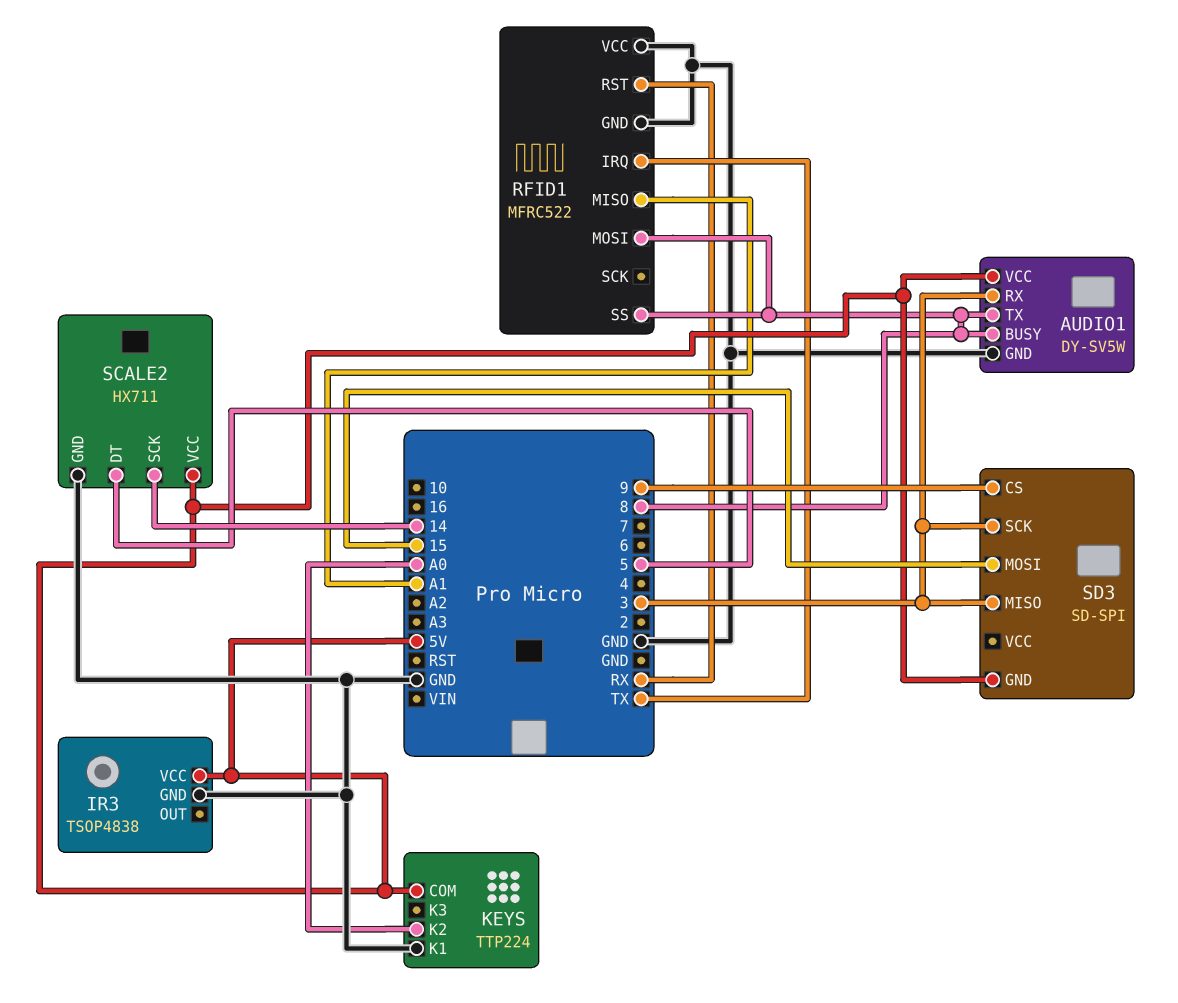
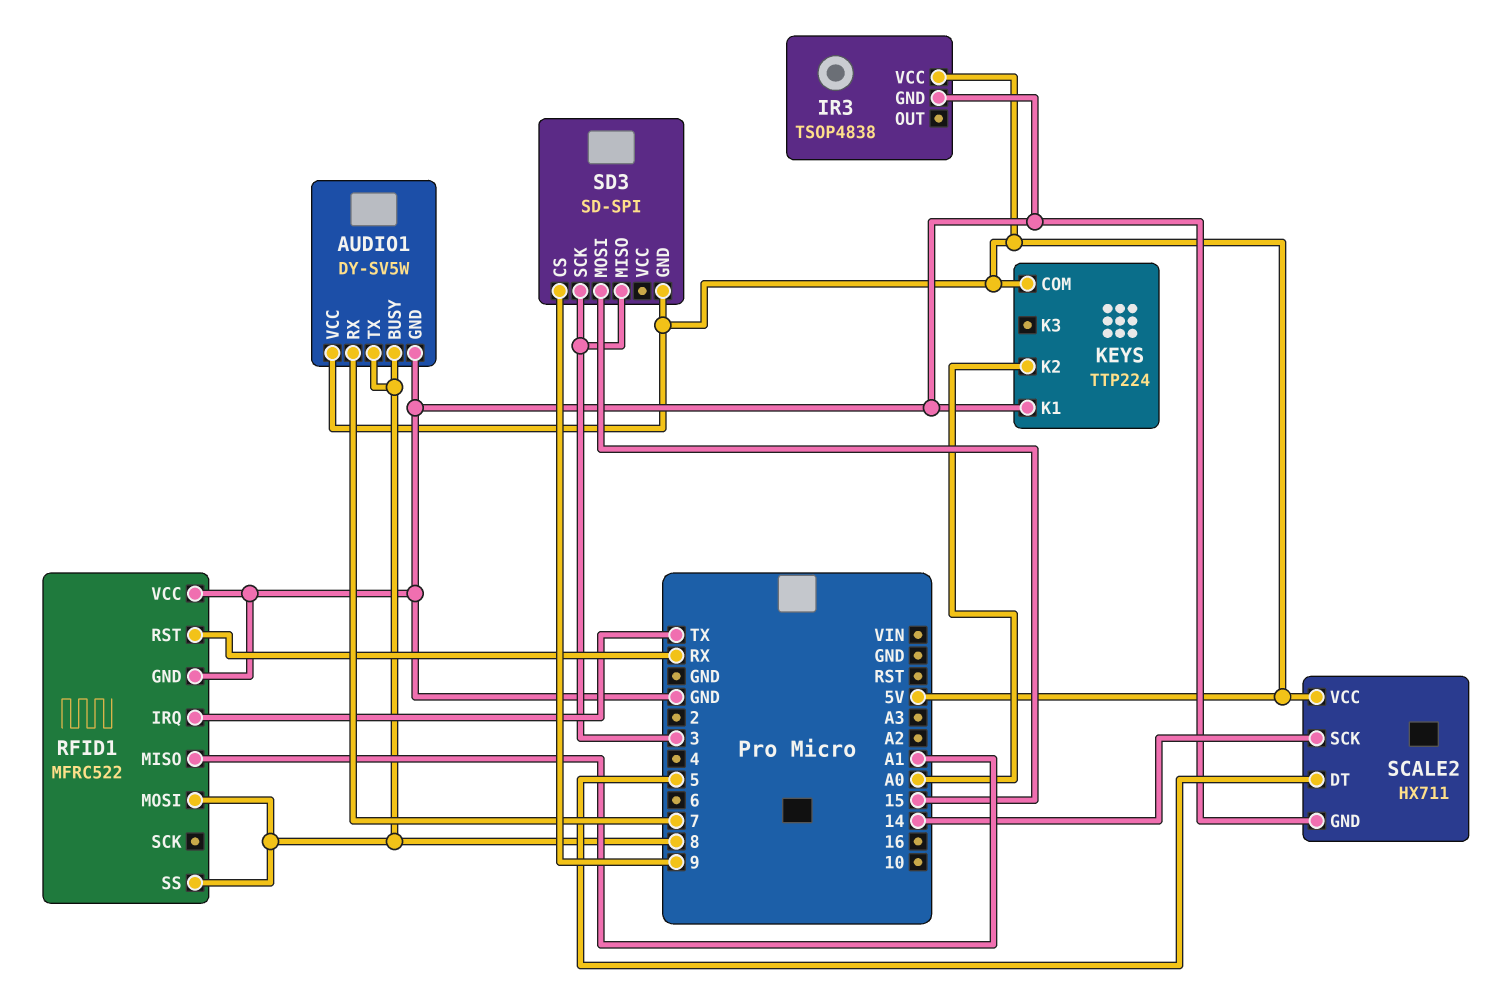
AUDIO1 pin RX: 3 -> 7

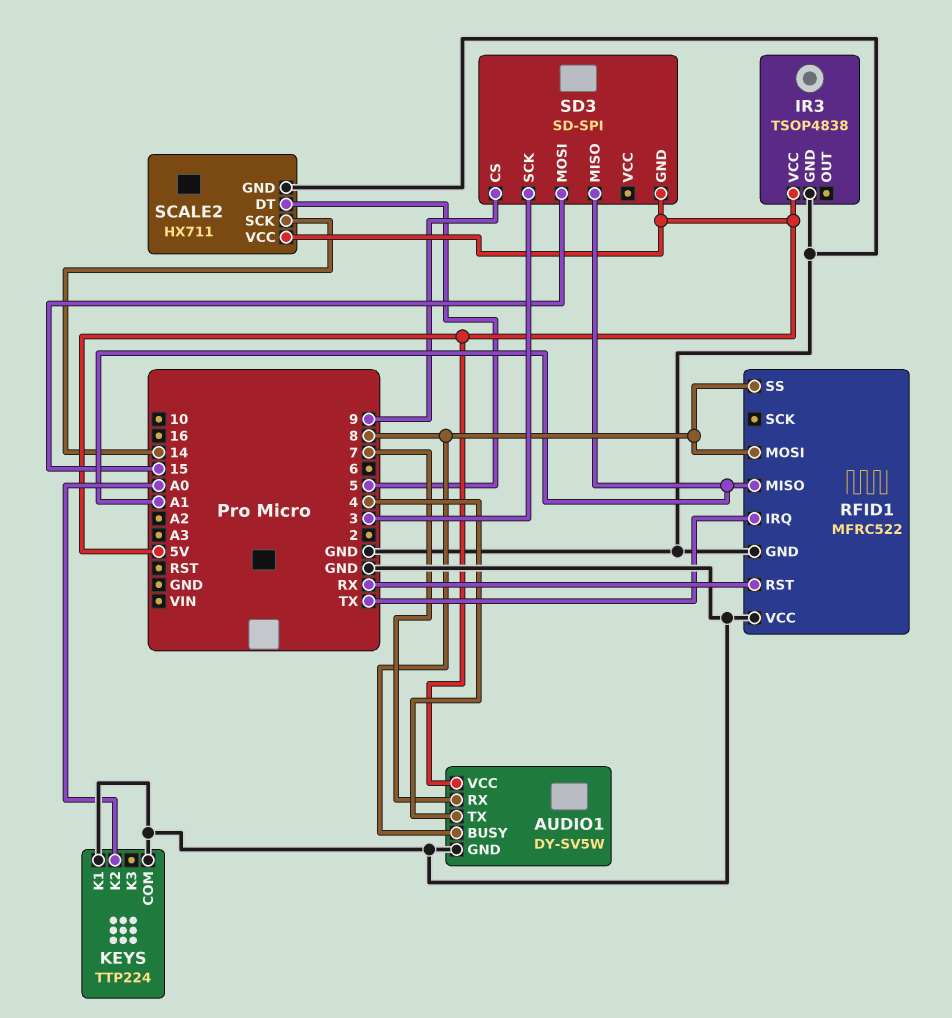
AUDIO1 pin TX: 8 -> 4
KEYS pin COM: 5V -> GND
SD3 pin MISO: 3 -> A1

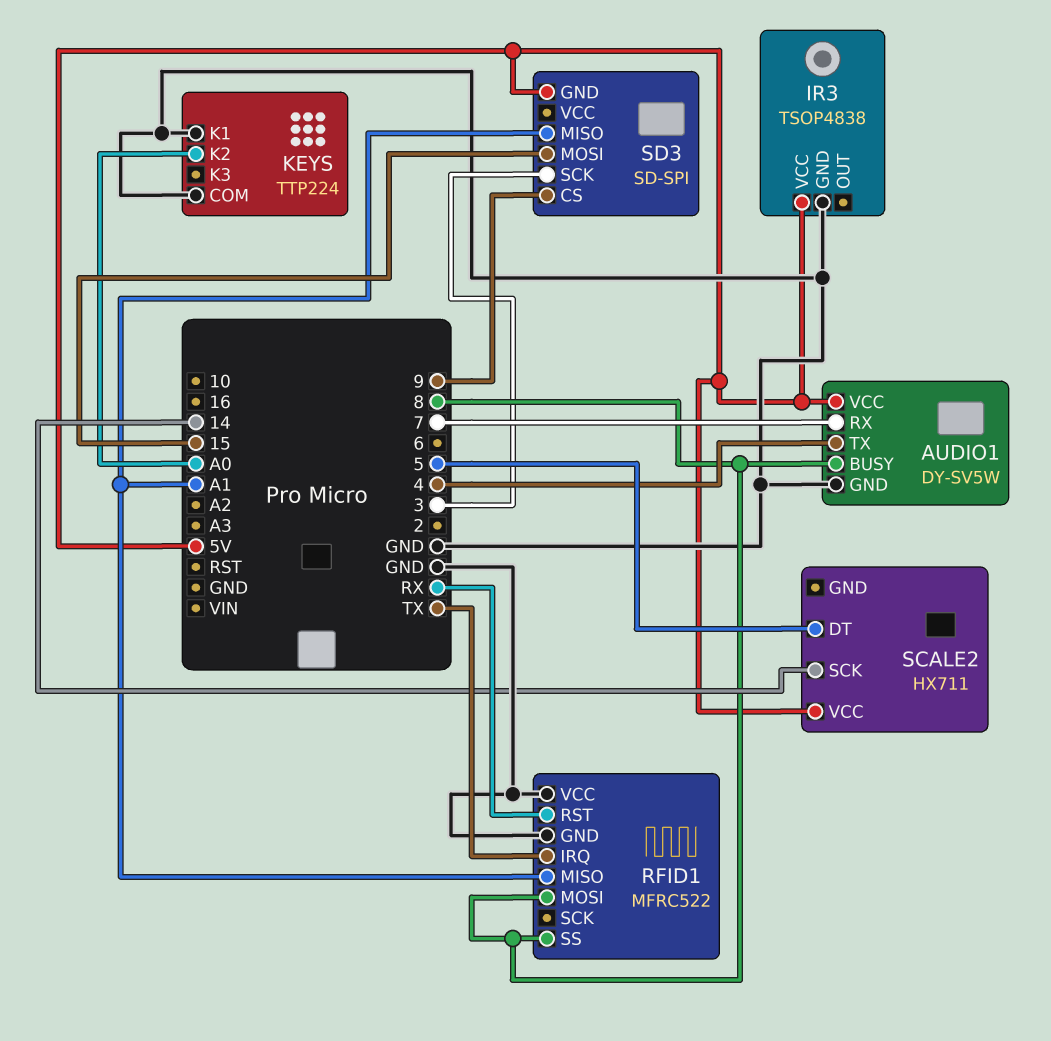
SCALE2 pin GND: GND -> none

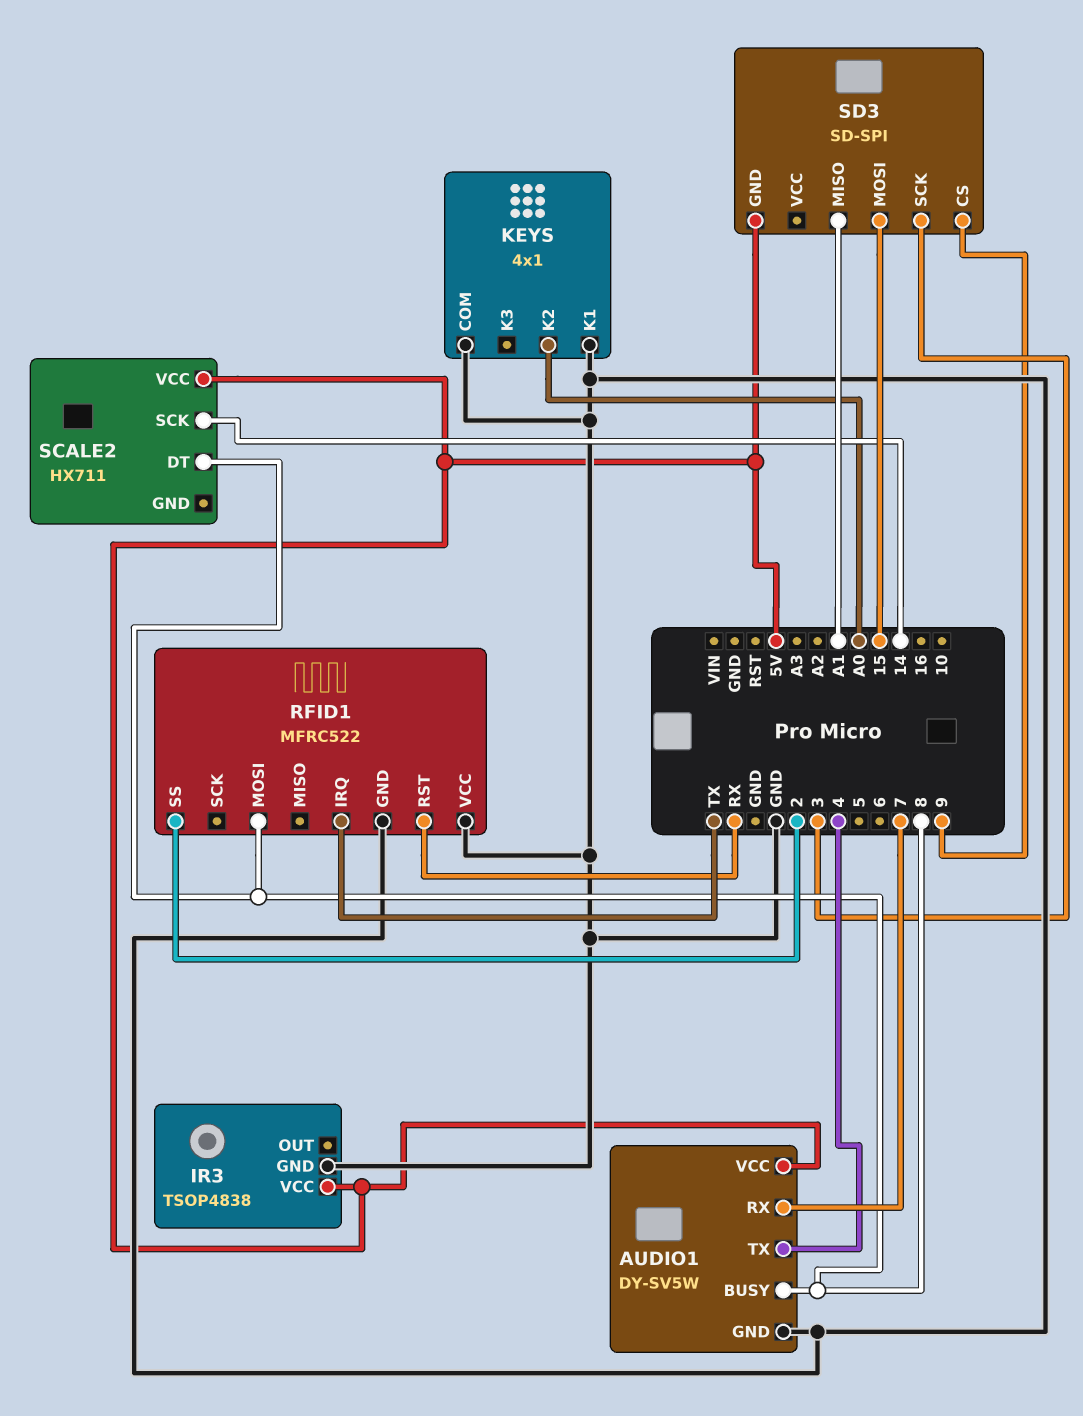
KEYS: TTP224 -> 4x1
RFID1 pin MISO: A1 -> none
RFID1 pin SS: 8 -> 2
SCALE2 pin DT: 5 -> 8

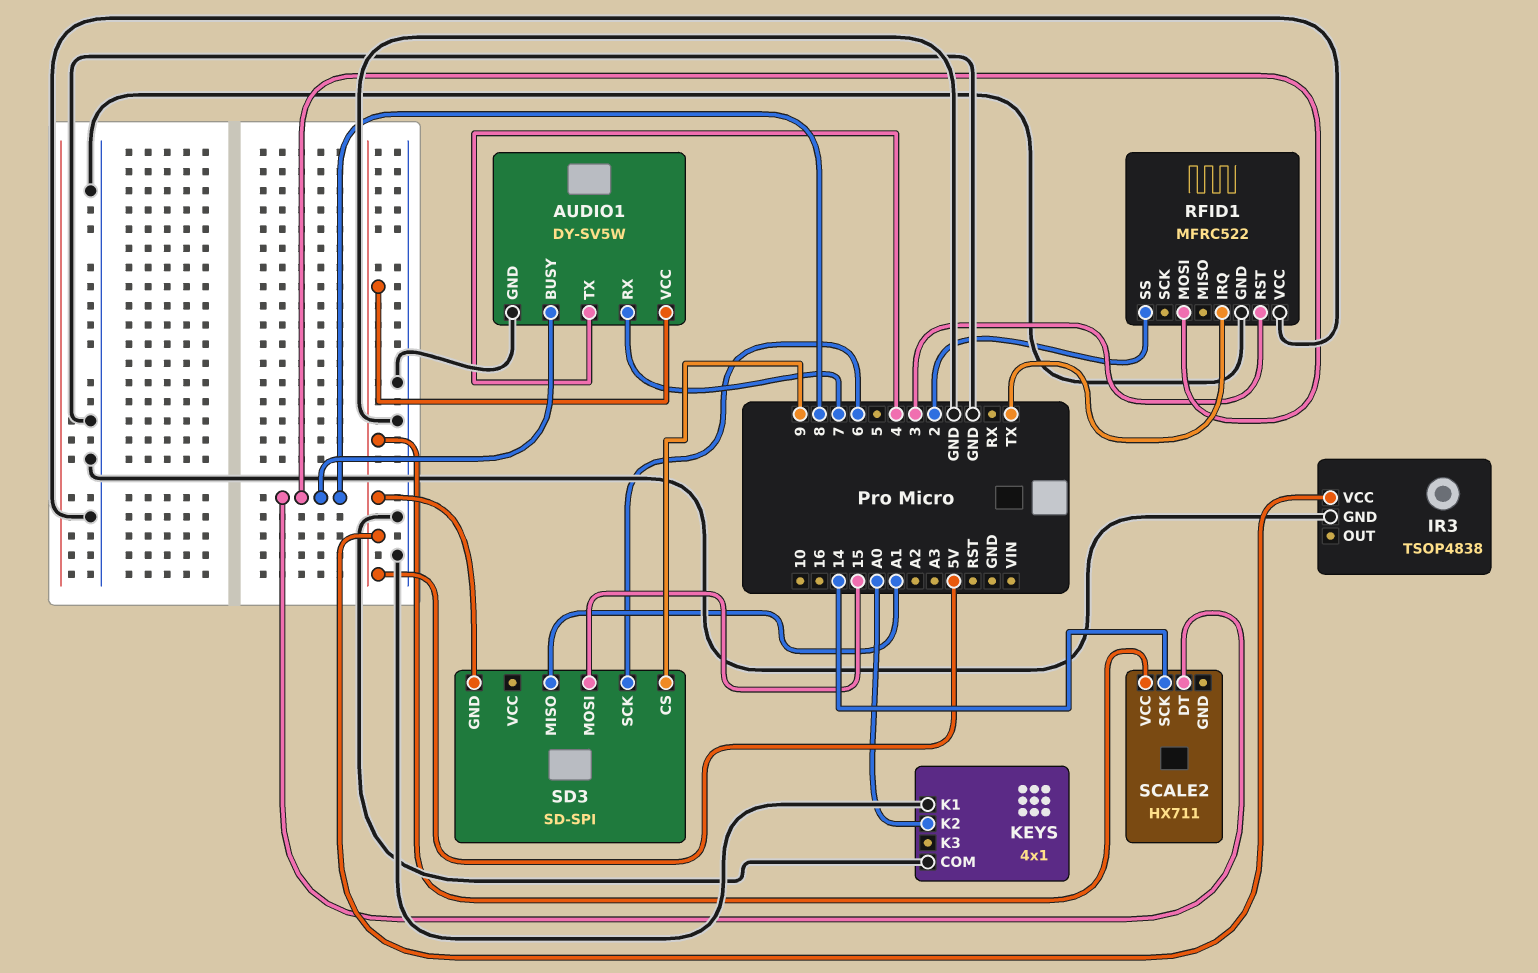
RFID1 pin RST: RX -> 3
SD3 pin SCK: 3 -> 6

